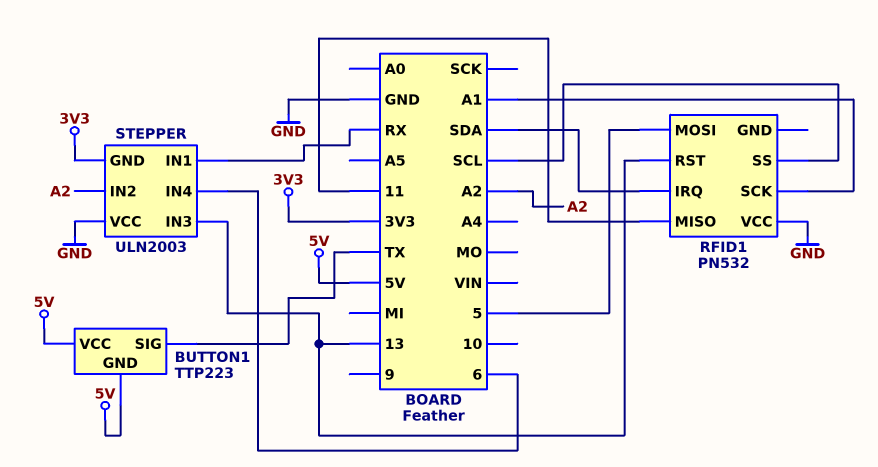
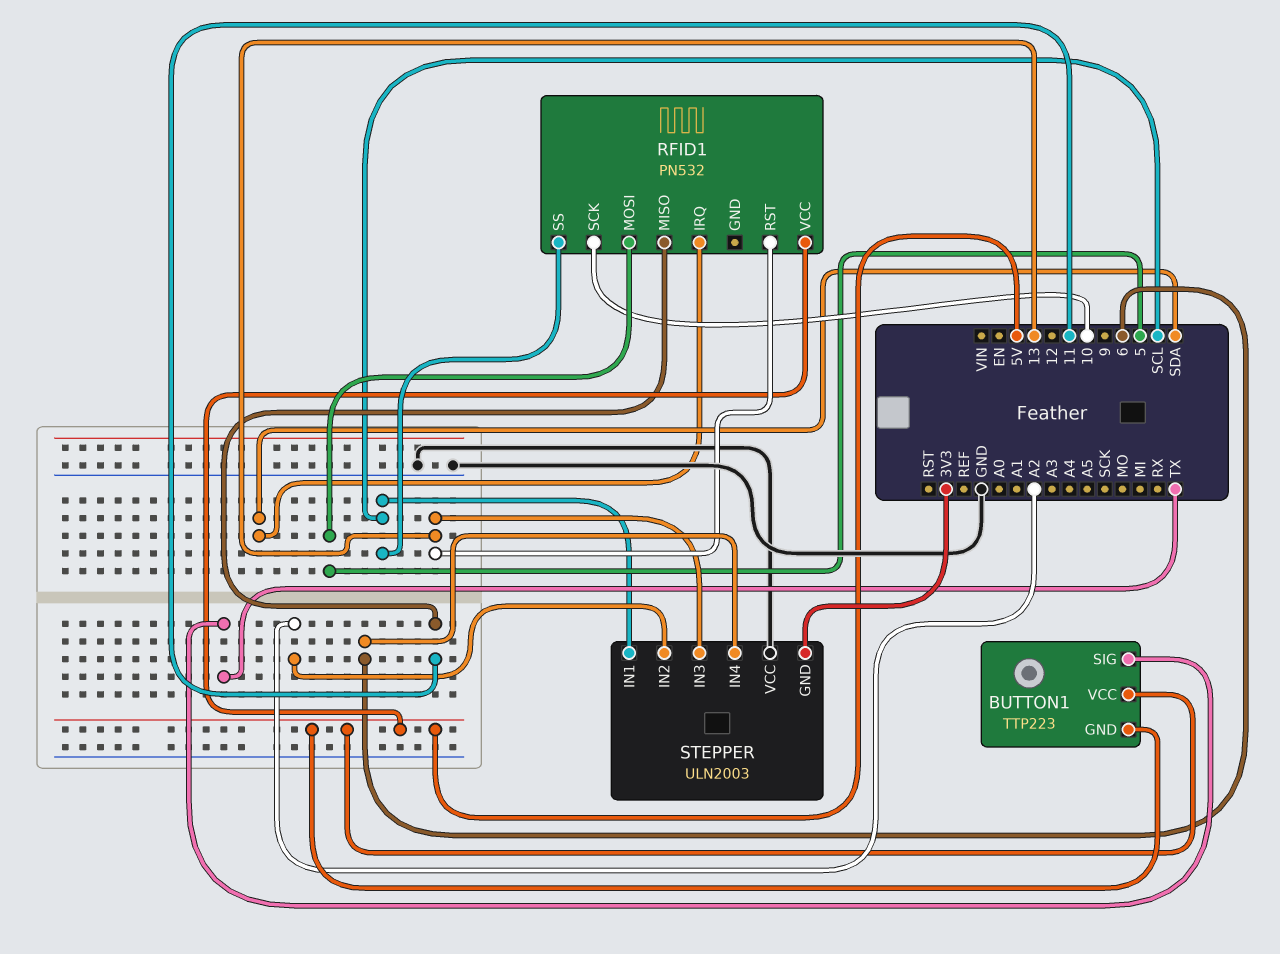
RFID1 pin SCK: A1 -> 10
RFID1 pin VCC: GND -> 5V
STEPPER pin IN1: RX -> SCL

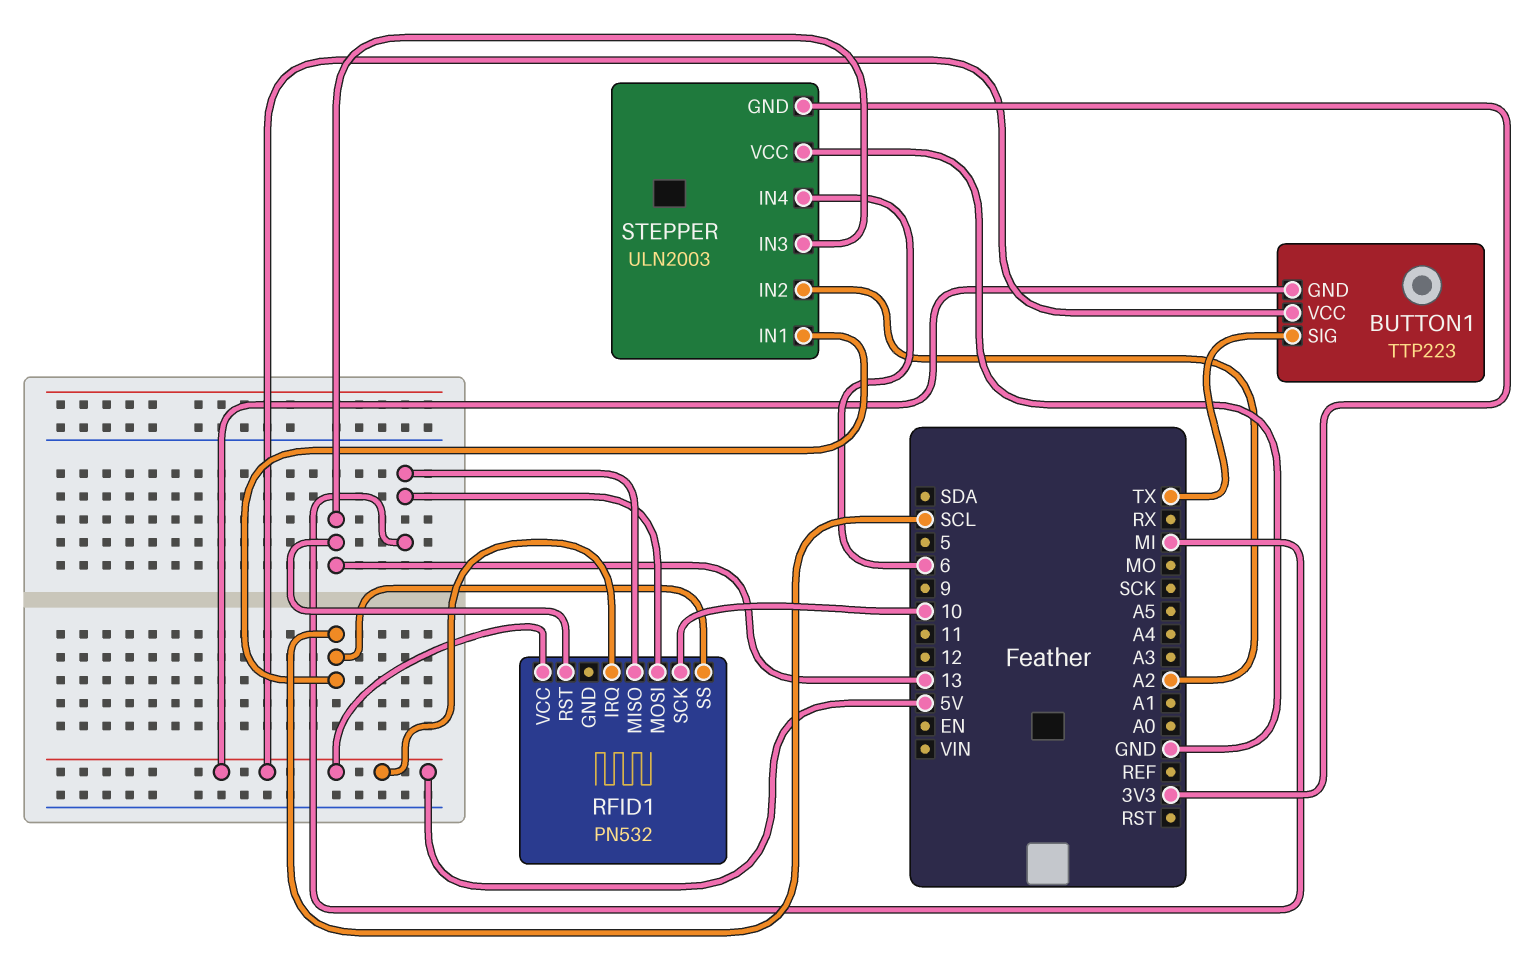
RFID1 pin IRQ: SDA -> 5V
RFID1 pin MISO: 11 -> MI
RFID1 pin MOSI: 5 -> MI

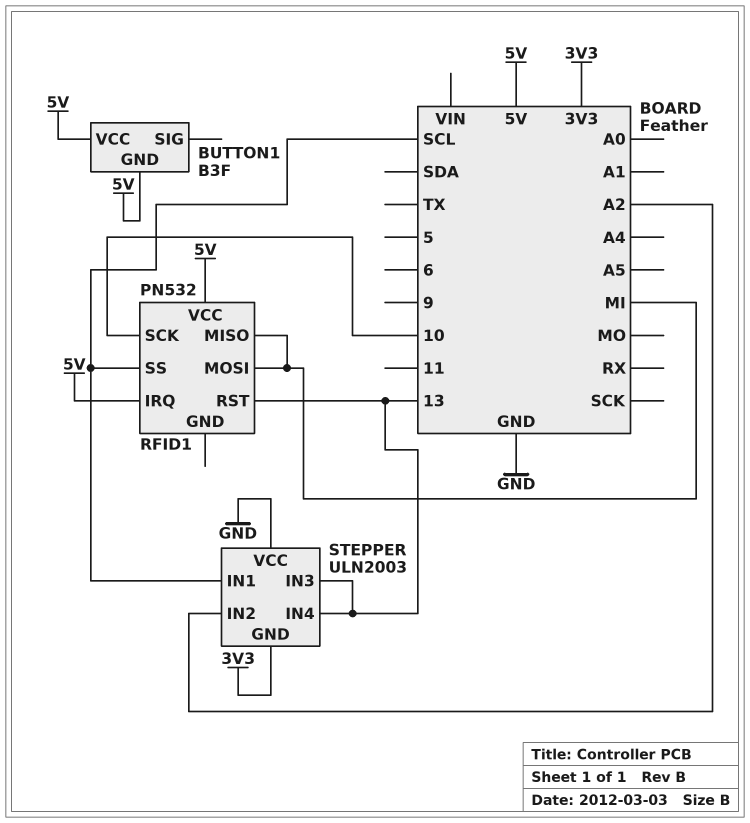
BUTTON1: TTP223 -> B3F
BUTTON1 pin SIG: TX -> none
STEPPER pin IN4: 6 -> 13

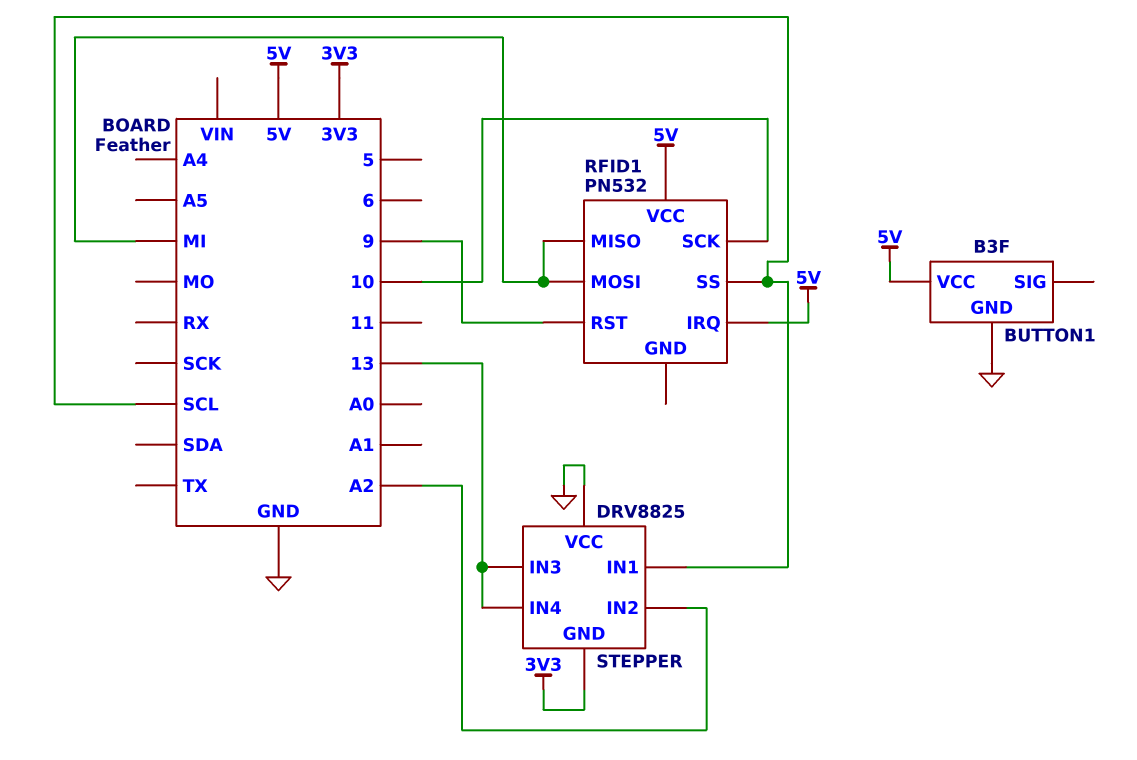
BUTTON1 pin GND: 5V -> GND
RFID1 pin RST: 13 -> 9
STEPPER: ULN2003 -> DRV8825

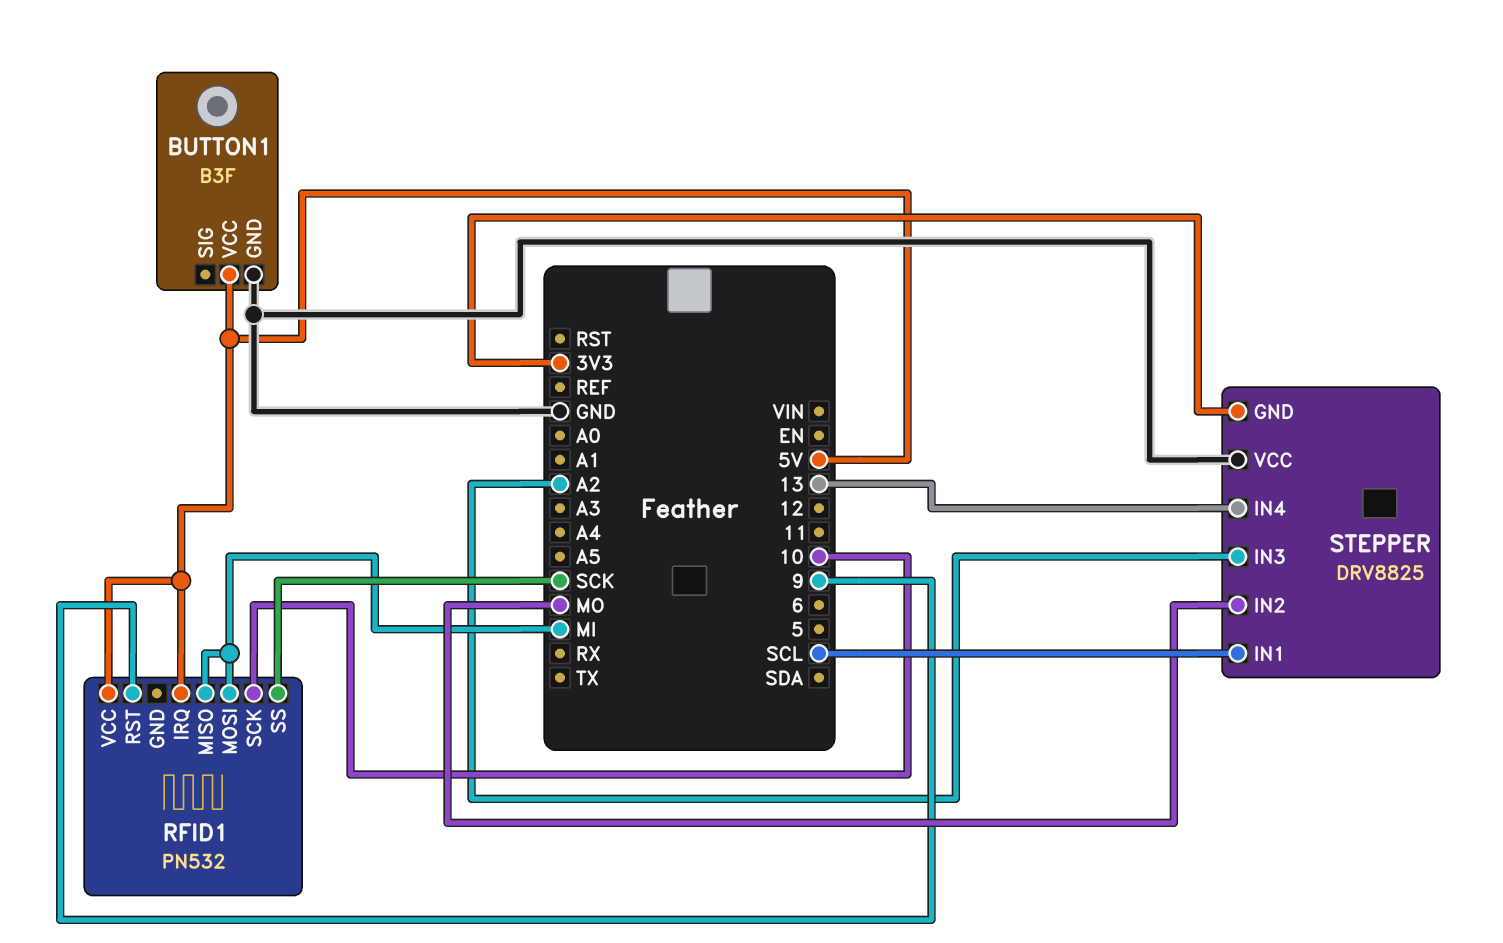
RFID1 pin SS: SCL -> SCK
STEPPER pin IN2: A2 -> MO
STEPPER pin IN3: 13 -> A2

